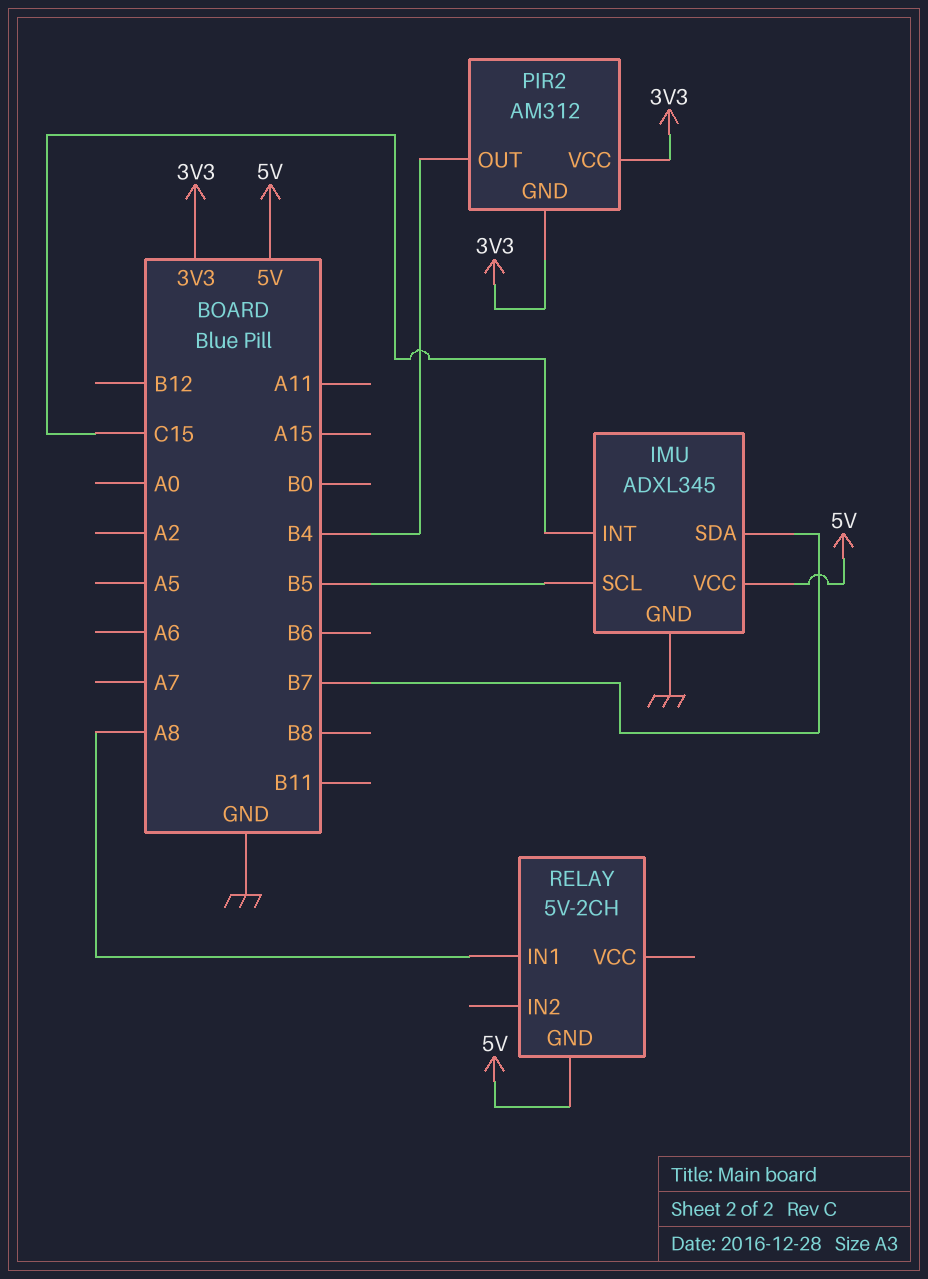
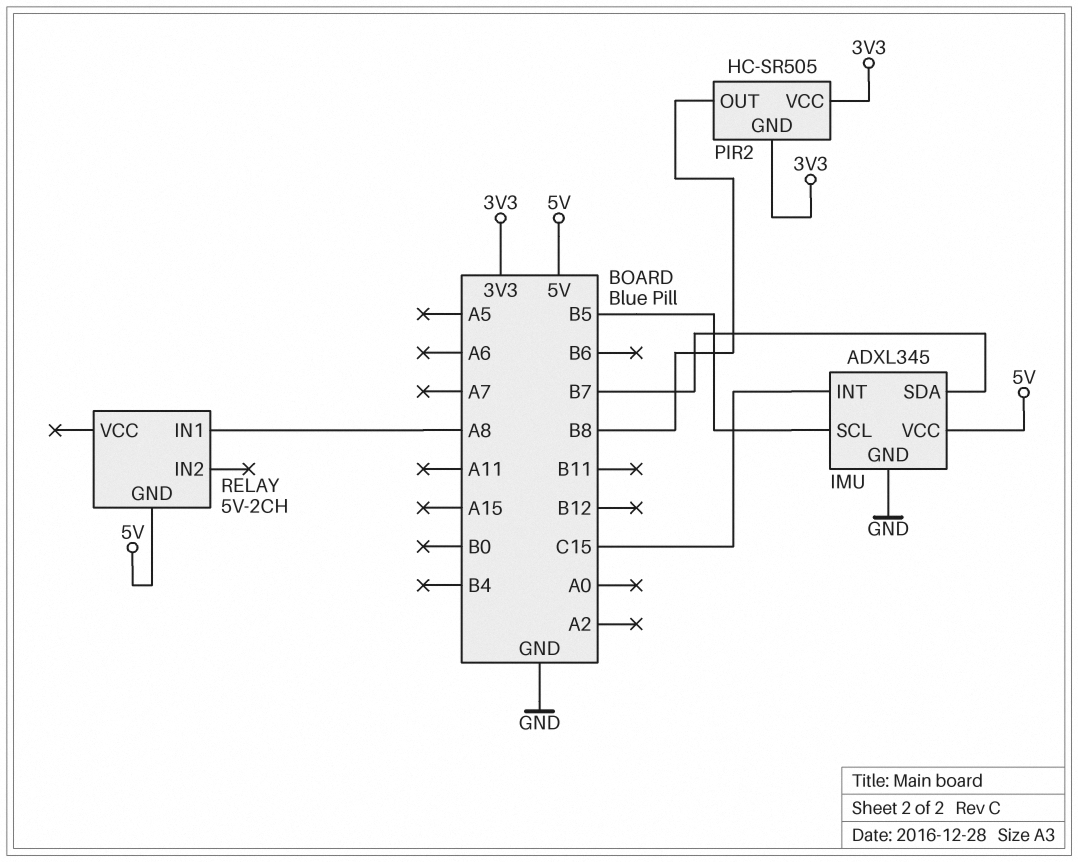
PIR2: AM312 -> HC-SR505
PIR2 pin OUT: B4 -> B8

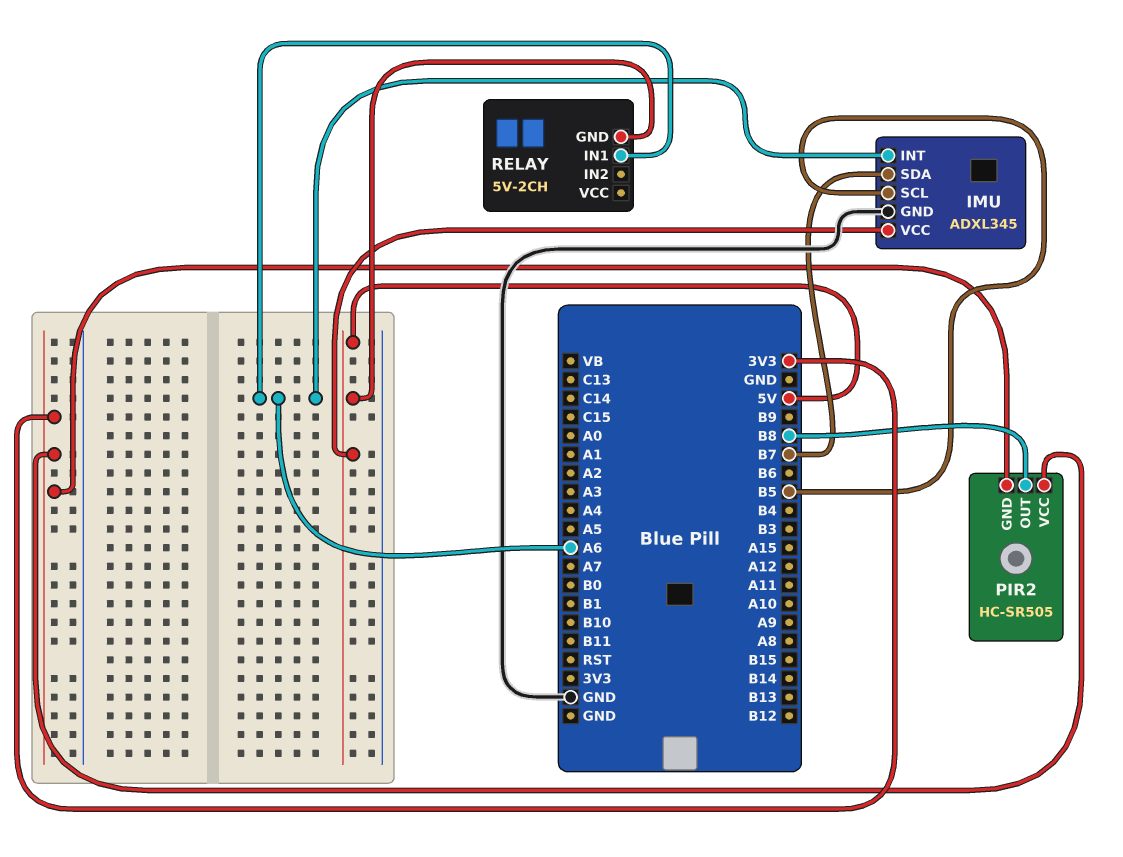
IMU pin INT: C15 -> A6
RELAY pin IN1: A8 -> A6

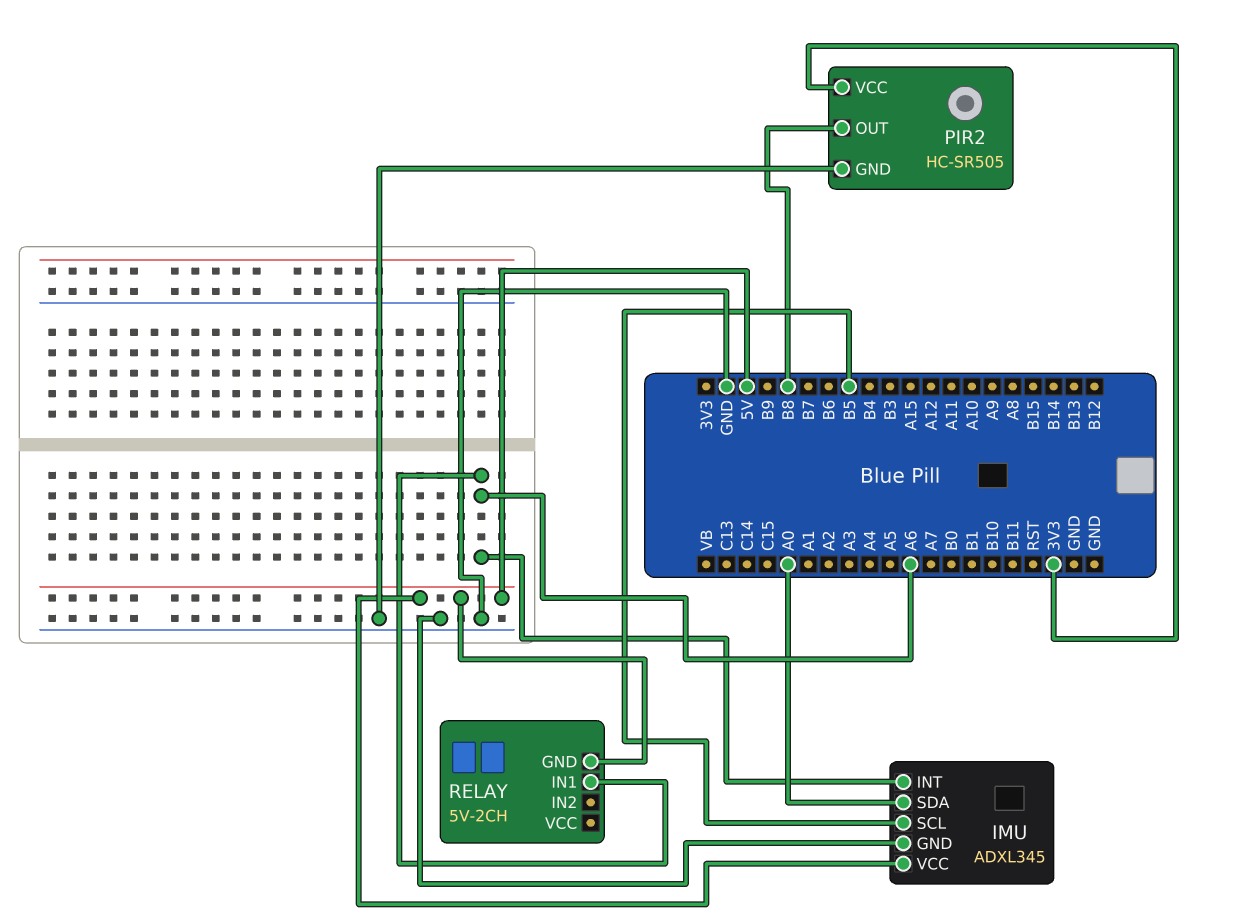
IMU pin SDA: B7 -> A0
PIR2 pin GND: 3V3 -> GND

